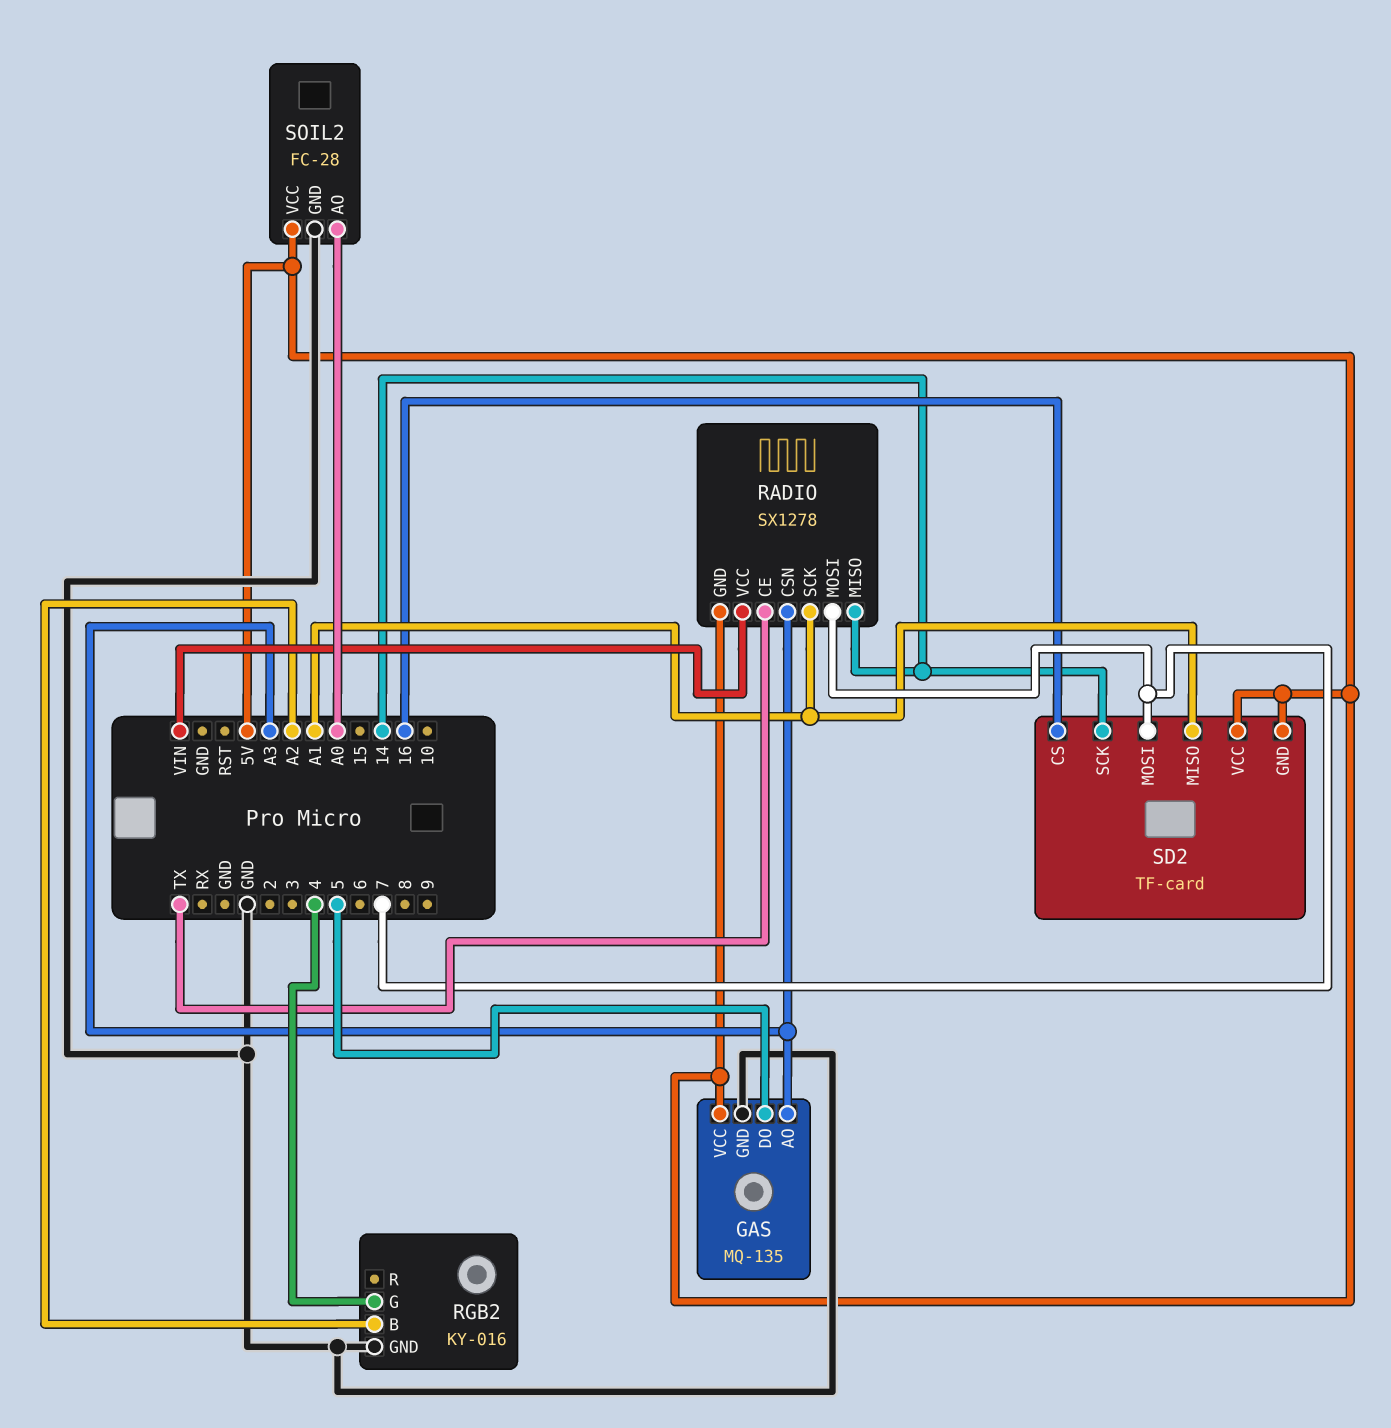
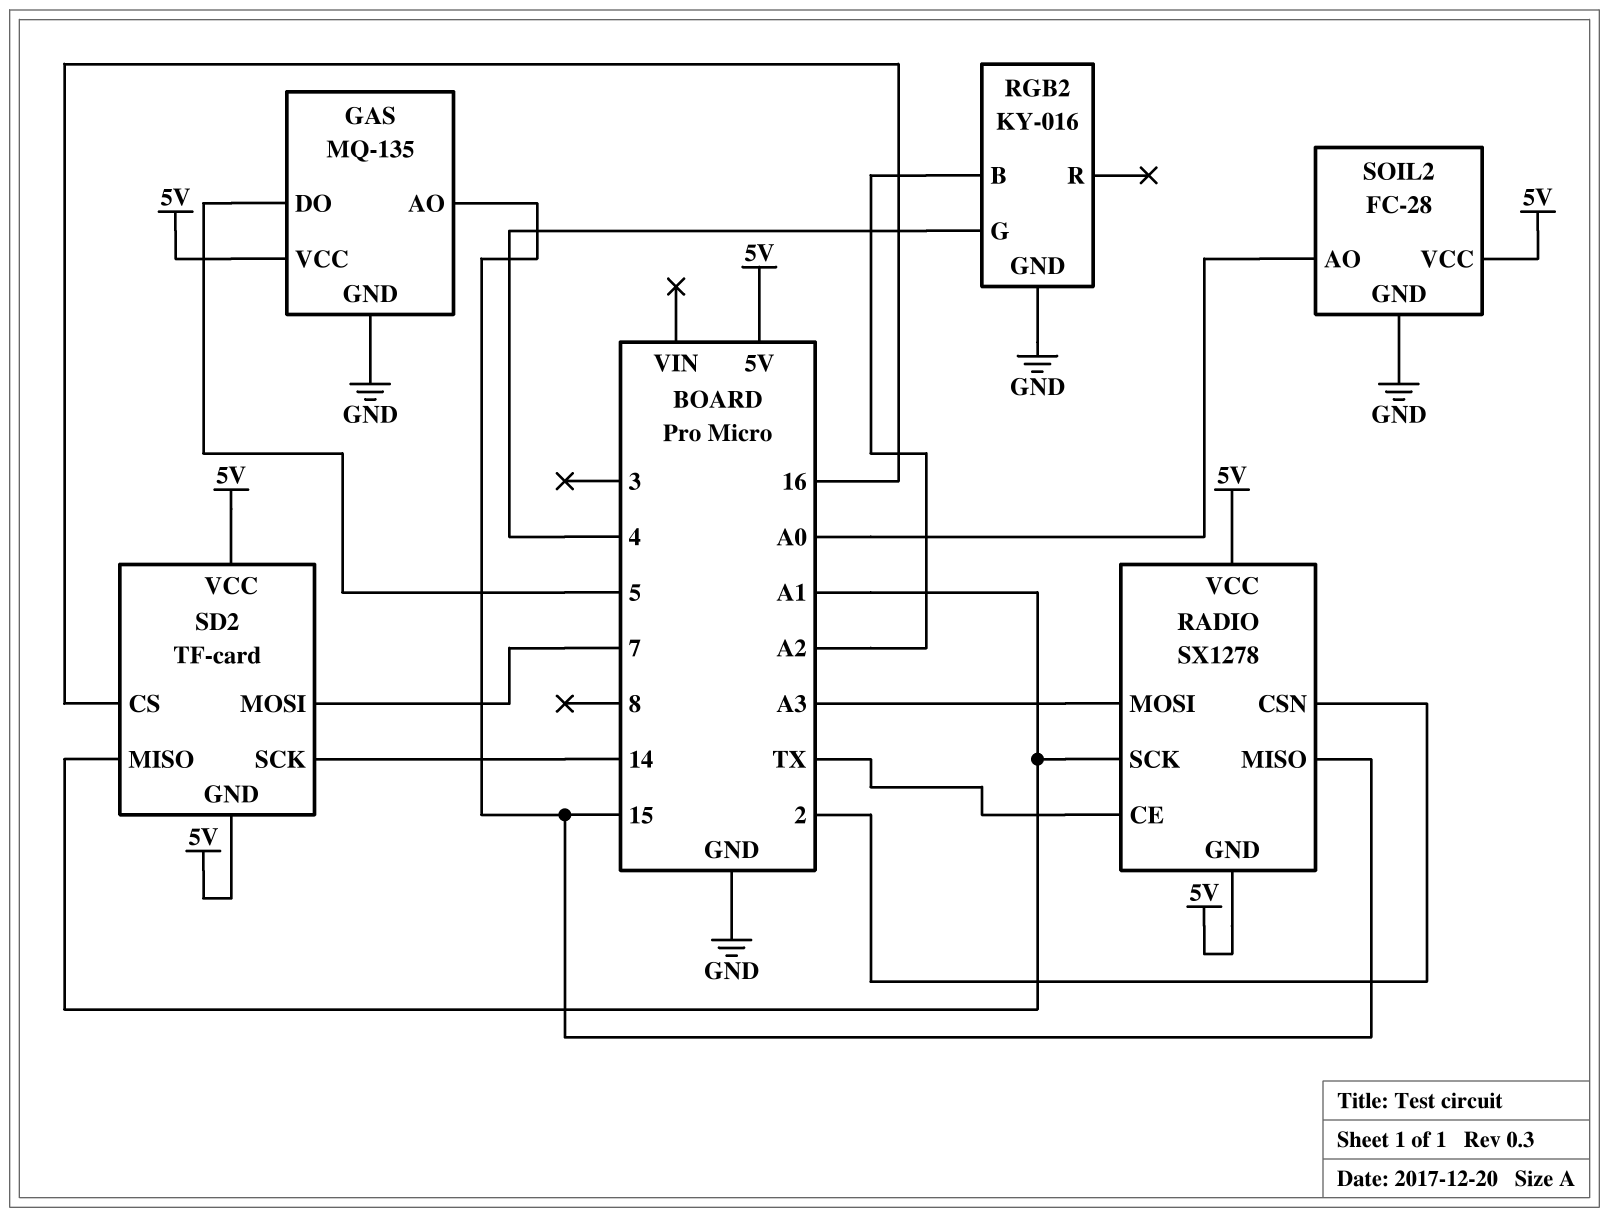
GAS pin AO: A3 -> 15
RADIO pin CSN: A3 -> 2
RADIO pin MISO: 14 -> 15
RADIO pin MOSI: 7 -> A3
RADIO pin VCC: VIN -> 5V

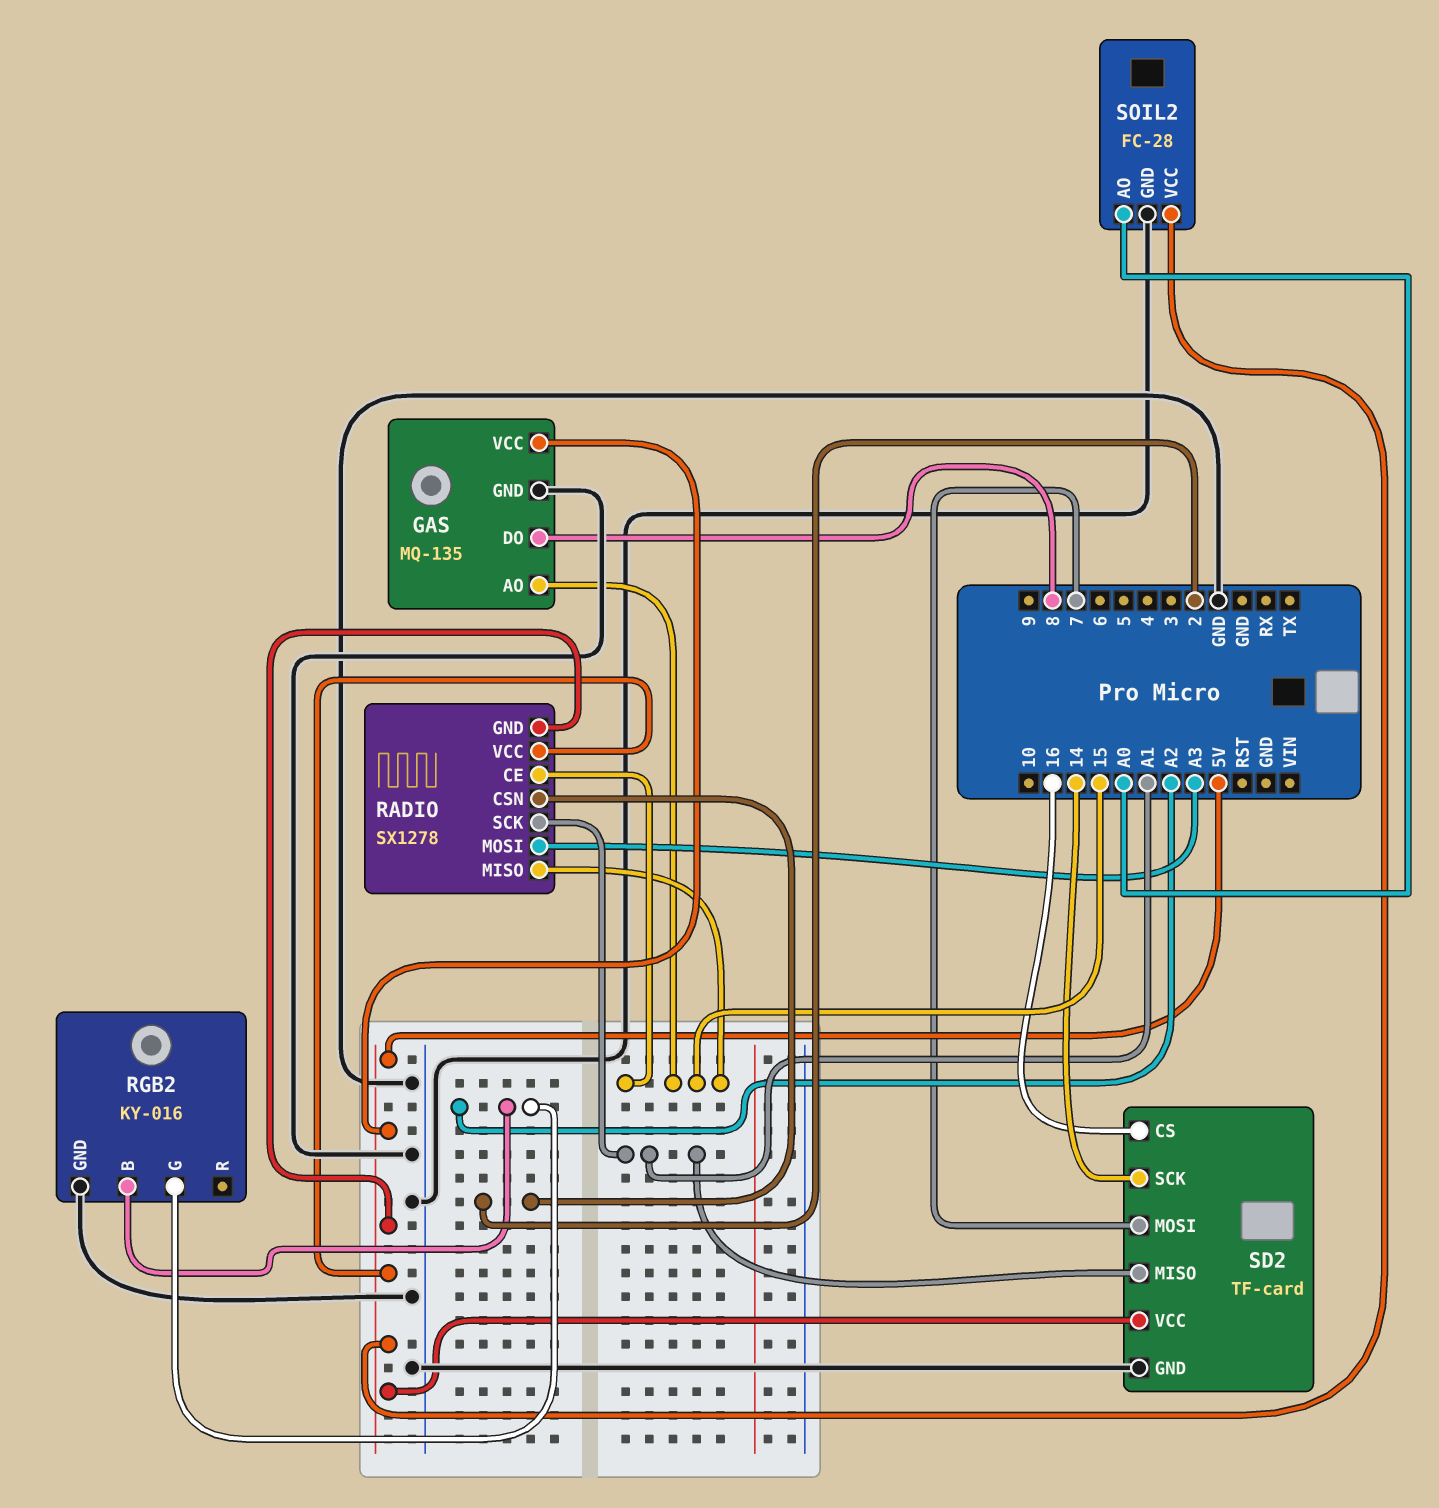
GAS pin DO: 5 -> 8
RADIO pin CE: TX -> 15
RGB2 pin G: 4 -> A2
SD2 pin GND: 5V -> GND

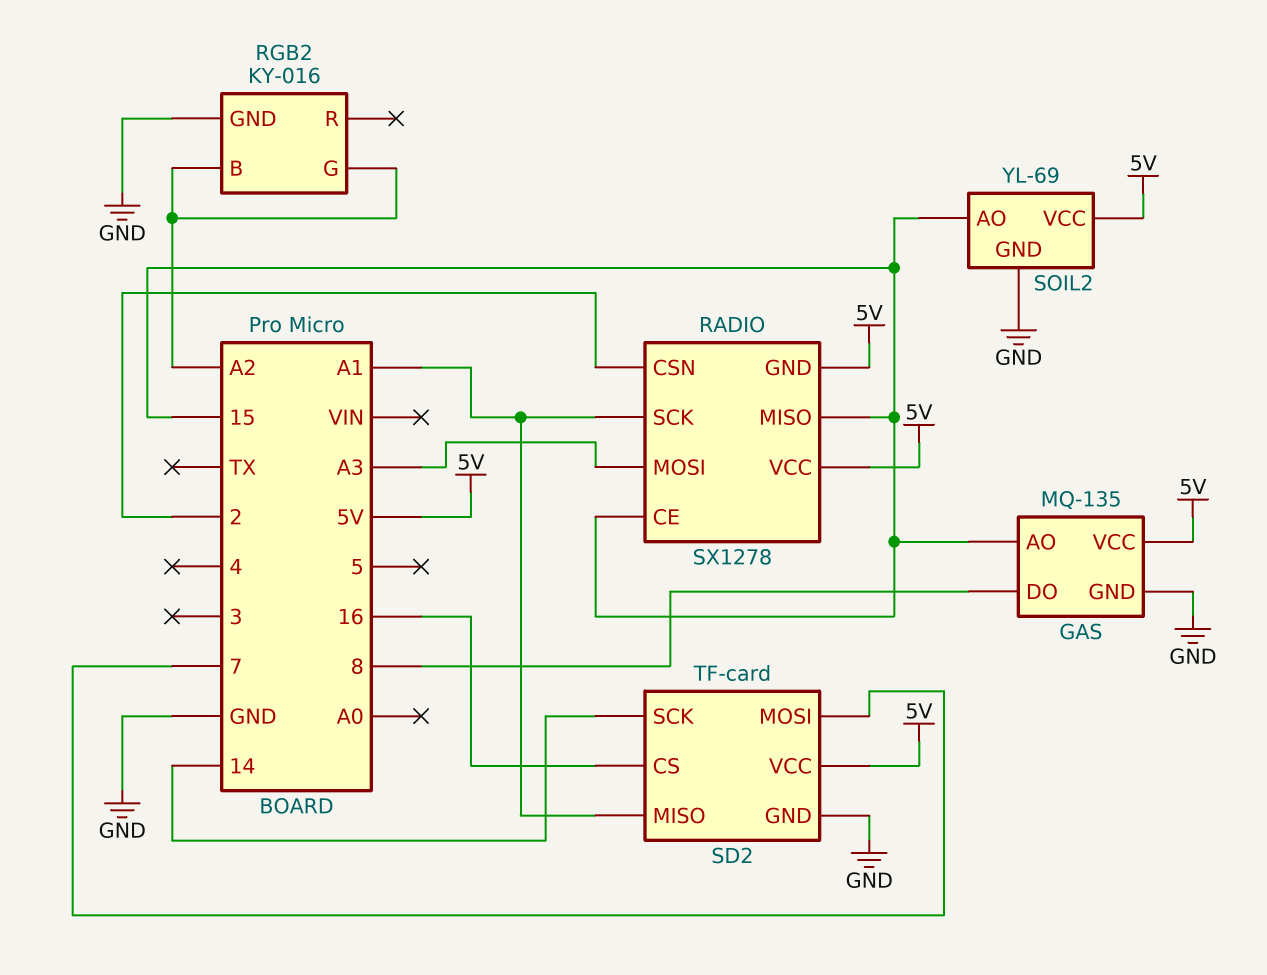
SOIL2: FC-28 -> YL-69
SOIL2 pin AO: A0 -> 15

